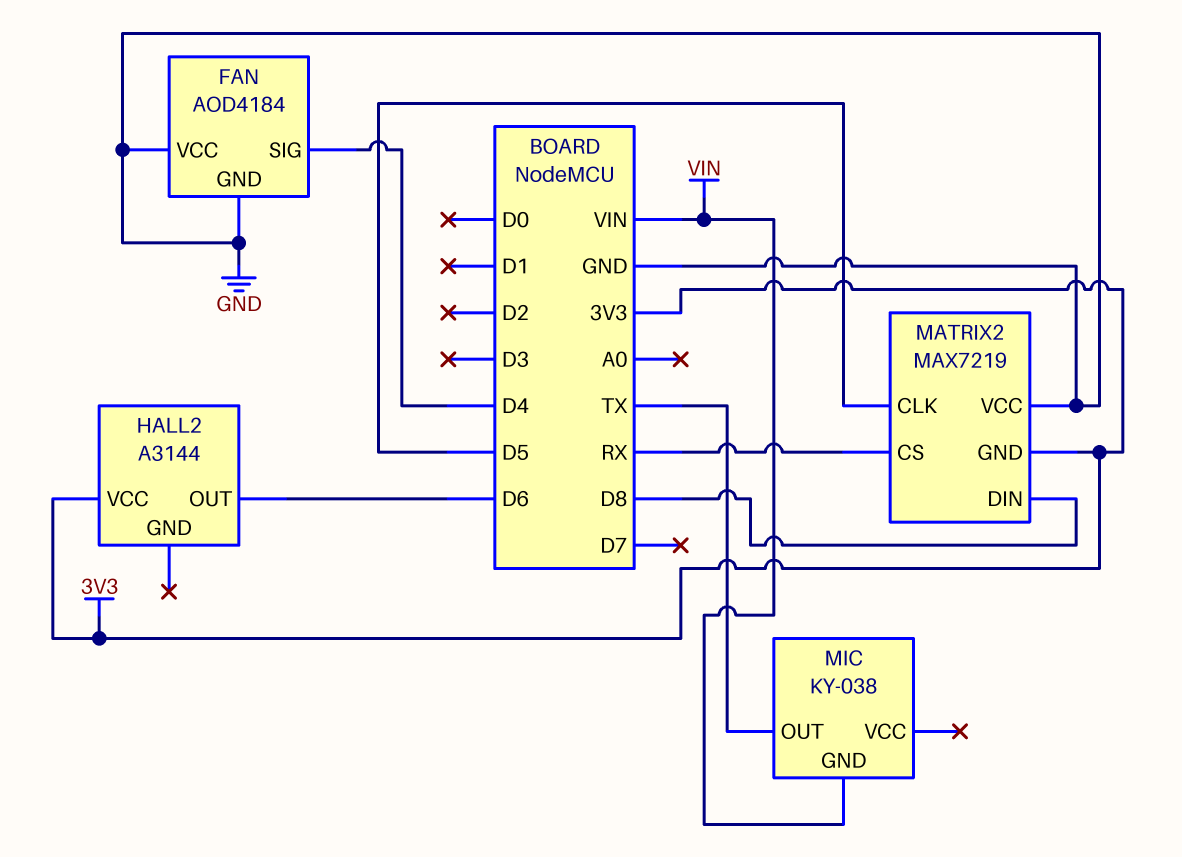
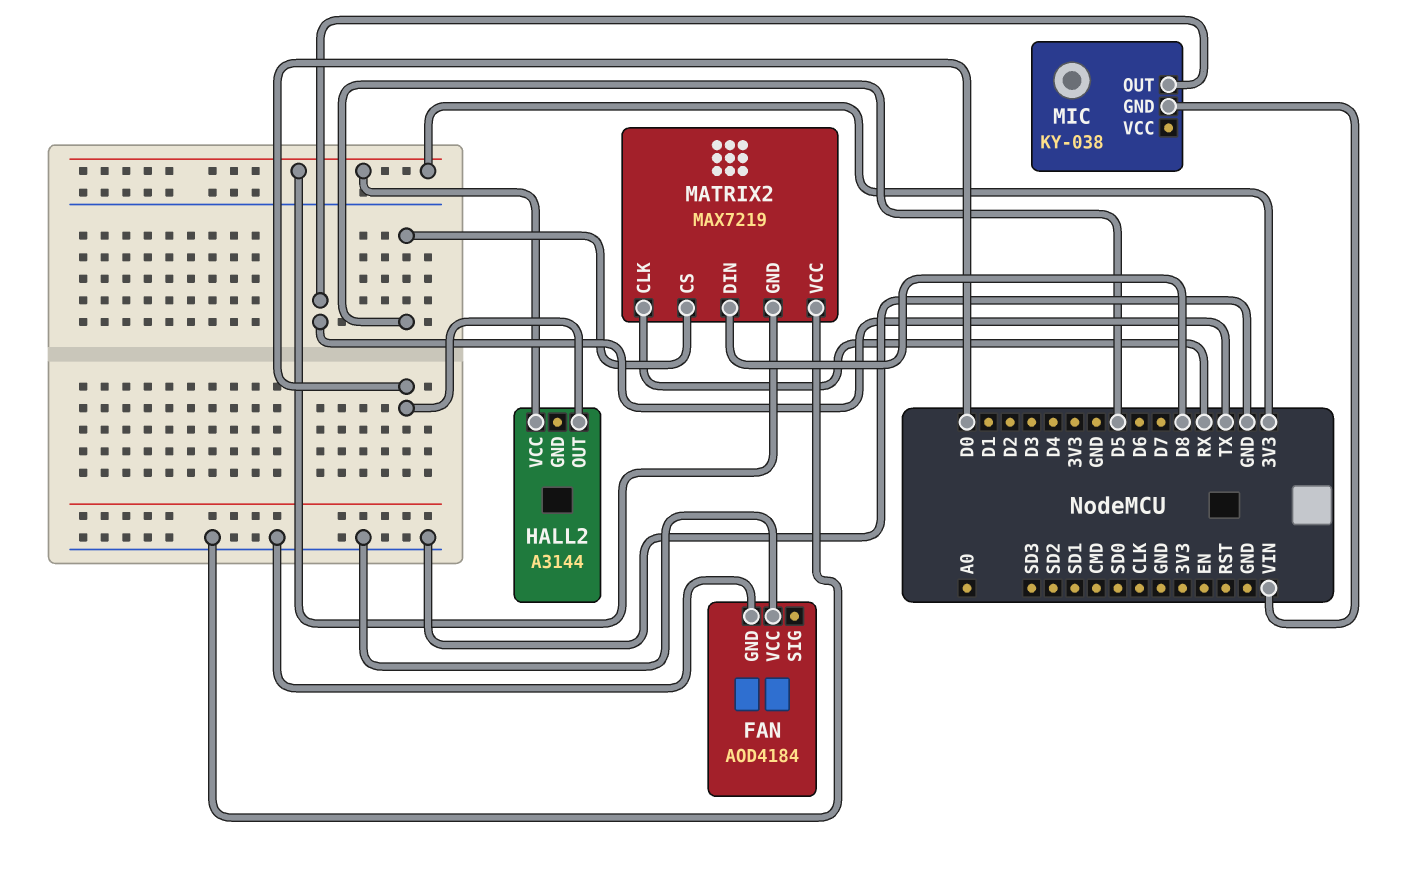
FAN pin SIG: D4 -> none
HALL2 pin OUT: D6 -> D0
MATRIX2 pin CLK: D5 -> RX
MATRIX2 pin CS: RX -> D5

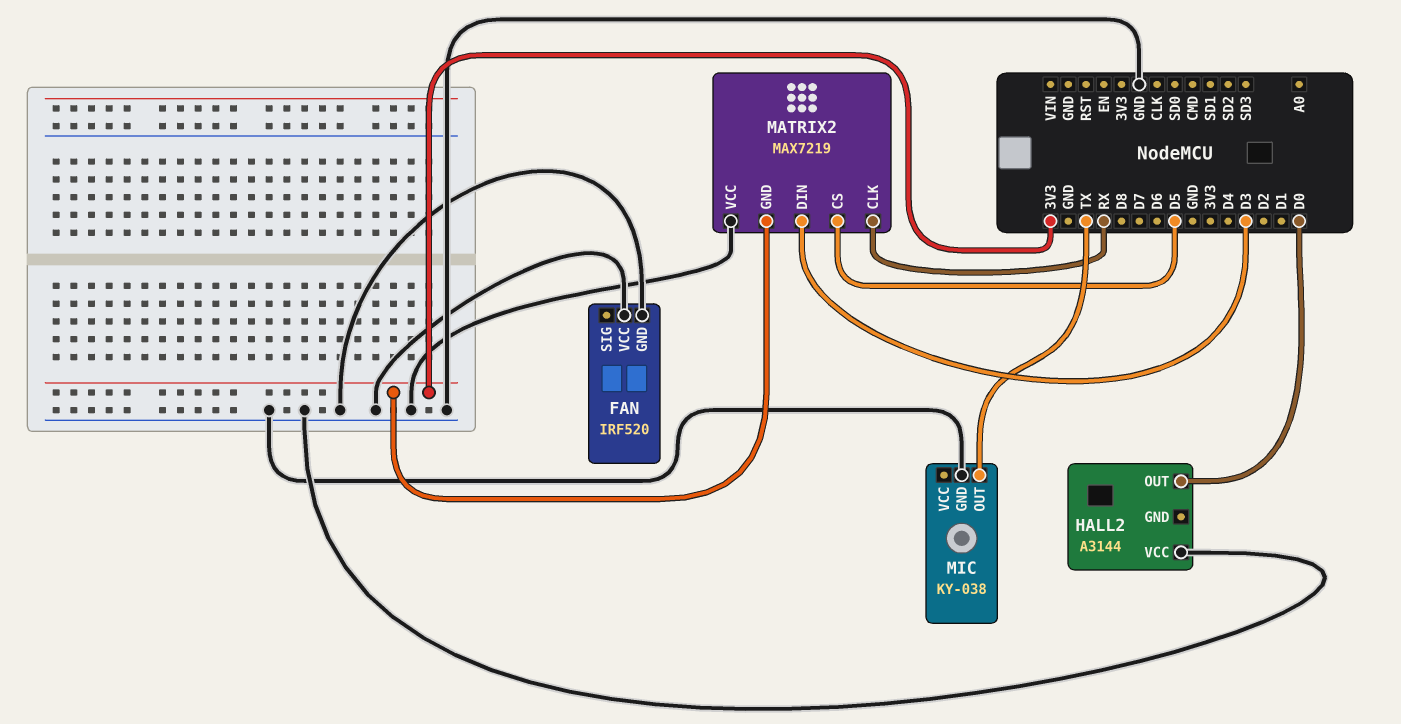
FAN: AOD4184 -> IRF520
HALL2 pin VCC: 3V3 -> GND
MATRIX2 pin DIN: D8 -> D3
MIC pin GND: VIN -> GND

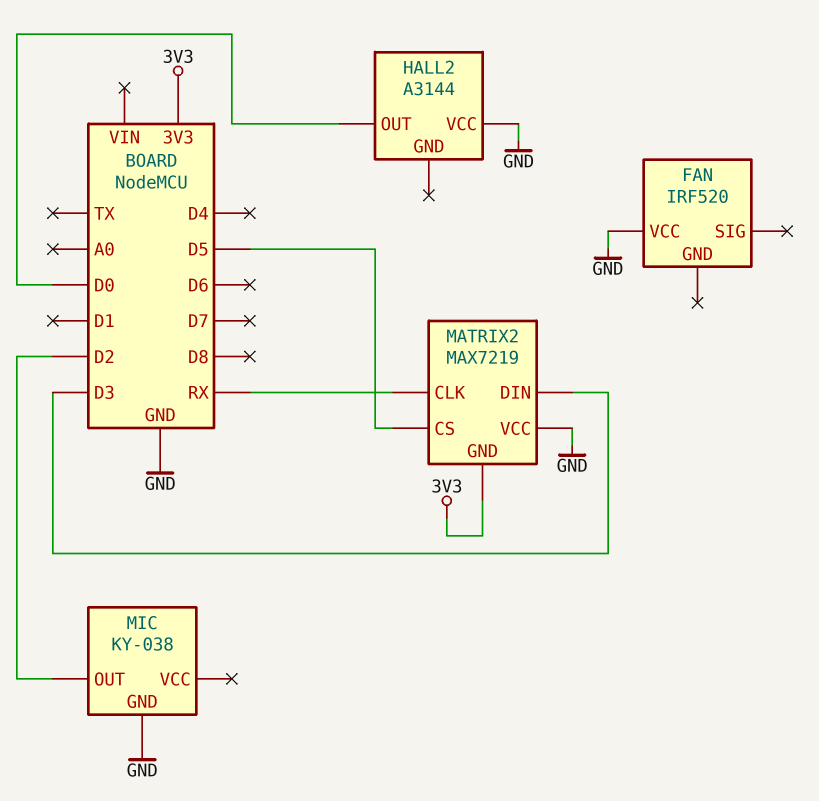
FAN pin GND: GND -> none
MIC pin OUT: TX -> D2

